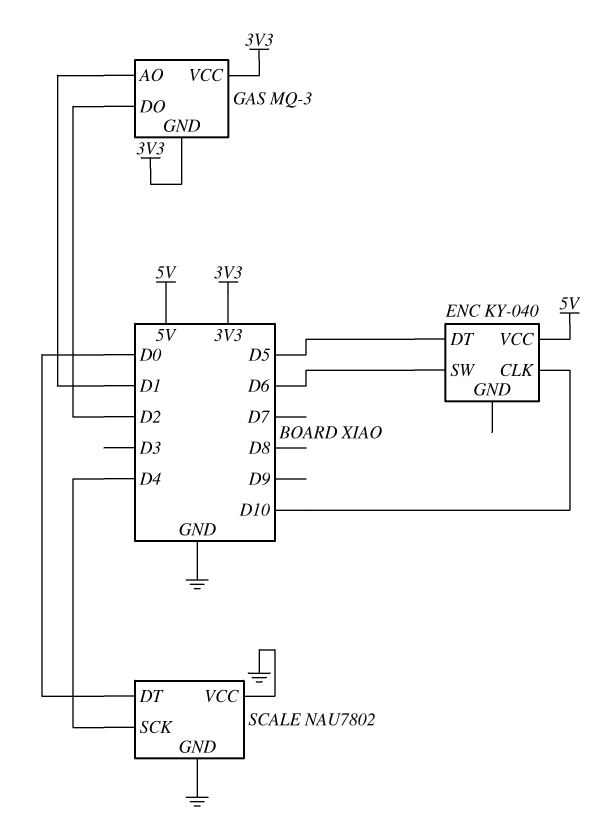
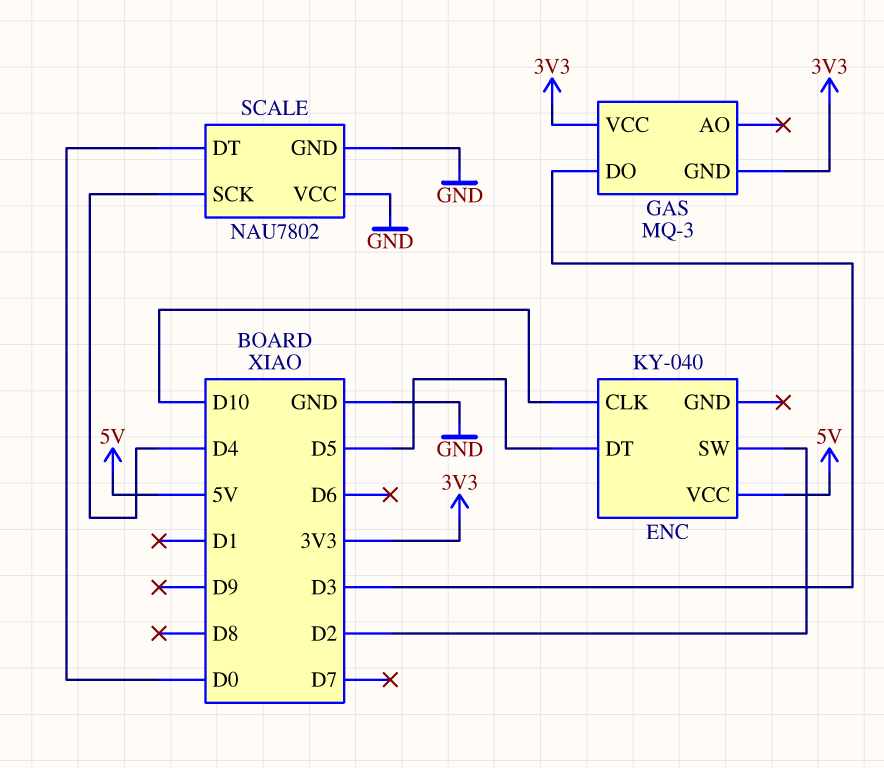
ENC pin SW: D6 -> D2
GAS pin AO: D1 -> none
GAS pin DO: D2 -> D3

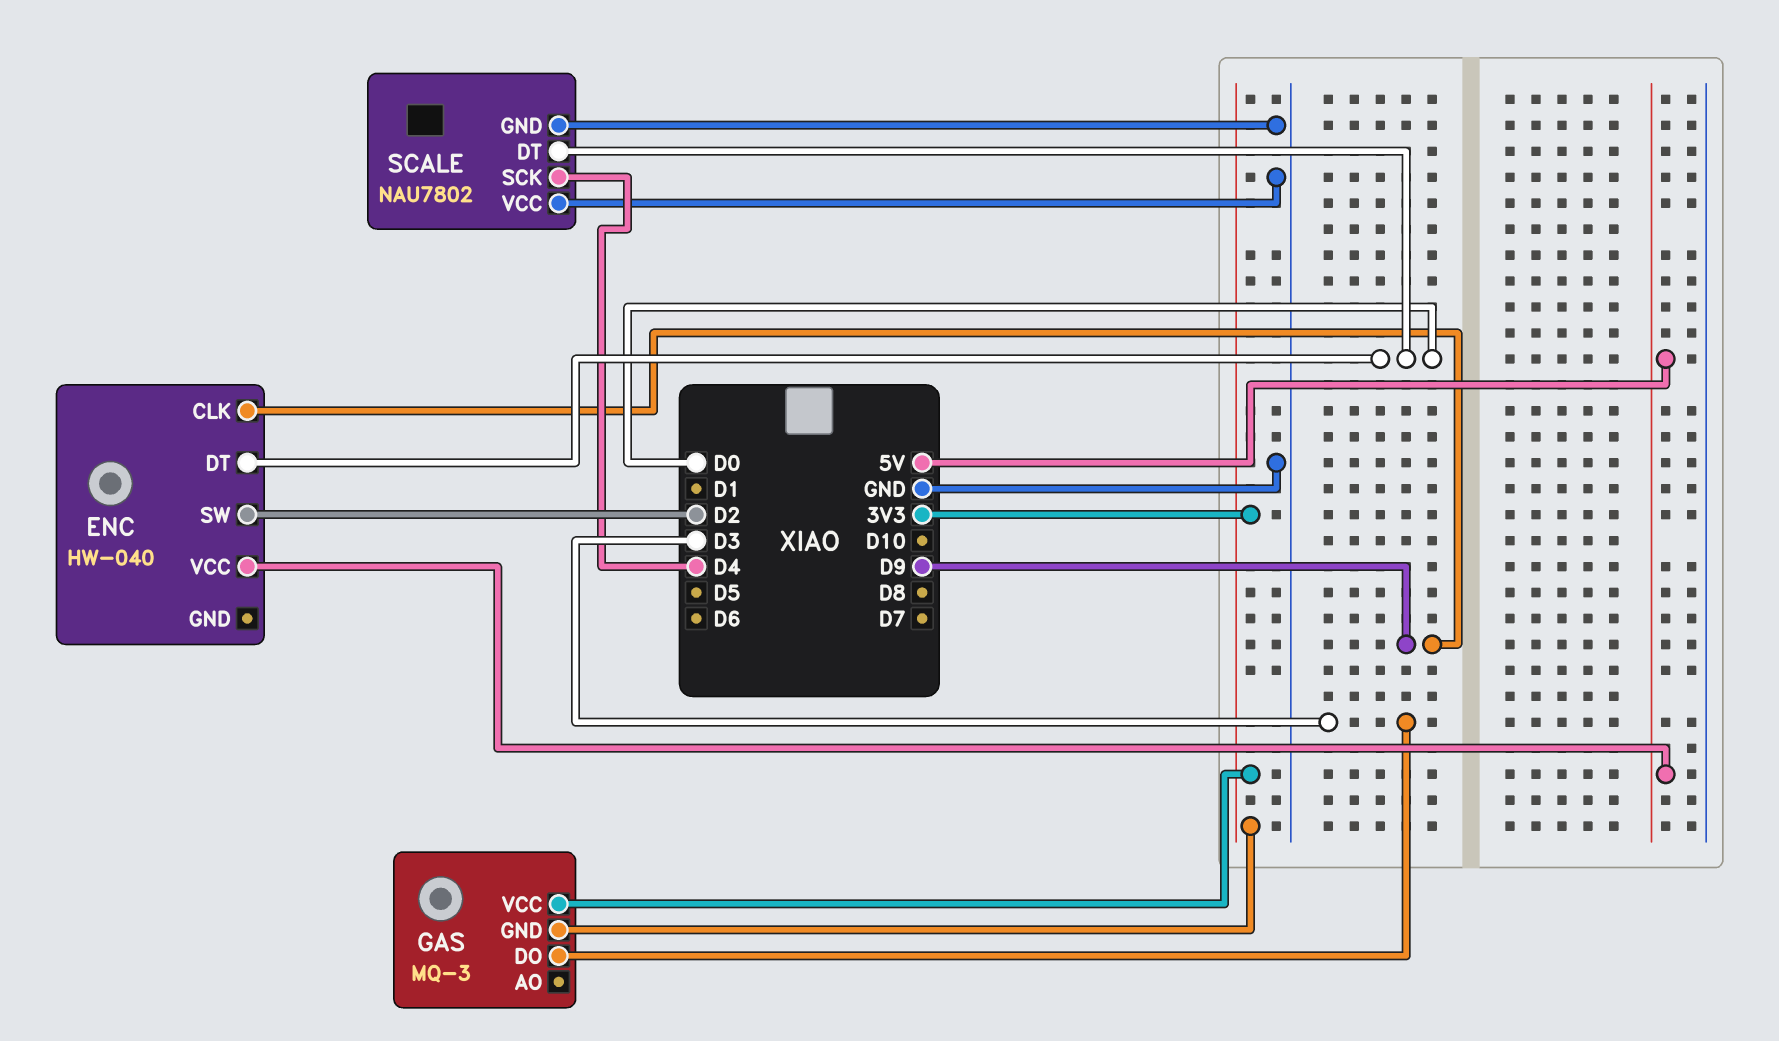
ENC: KY-040 -> HW-040
ENC pin CLK: D10 -> D9
ENC pin DT: D5 -> D0

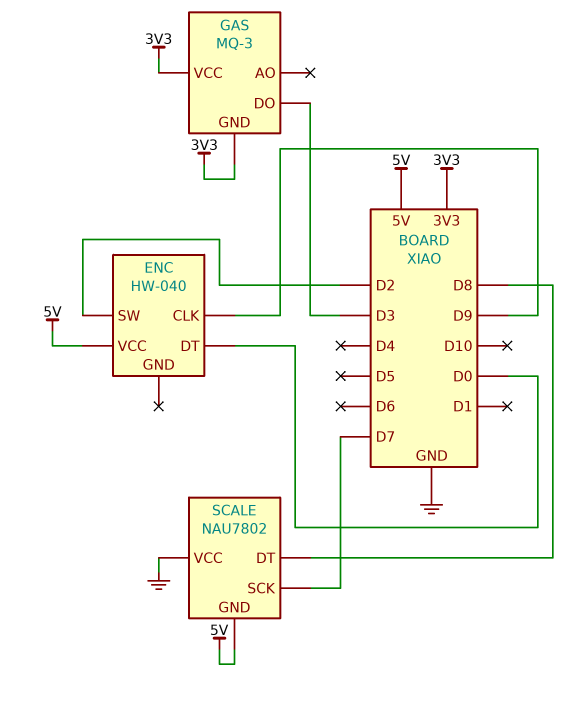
SCALE pin DT: D0 -> D8
SCALE pin GND: GND -> 5V
SCALE pin SCK: D4 -> D7

